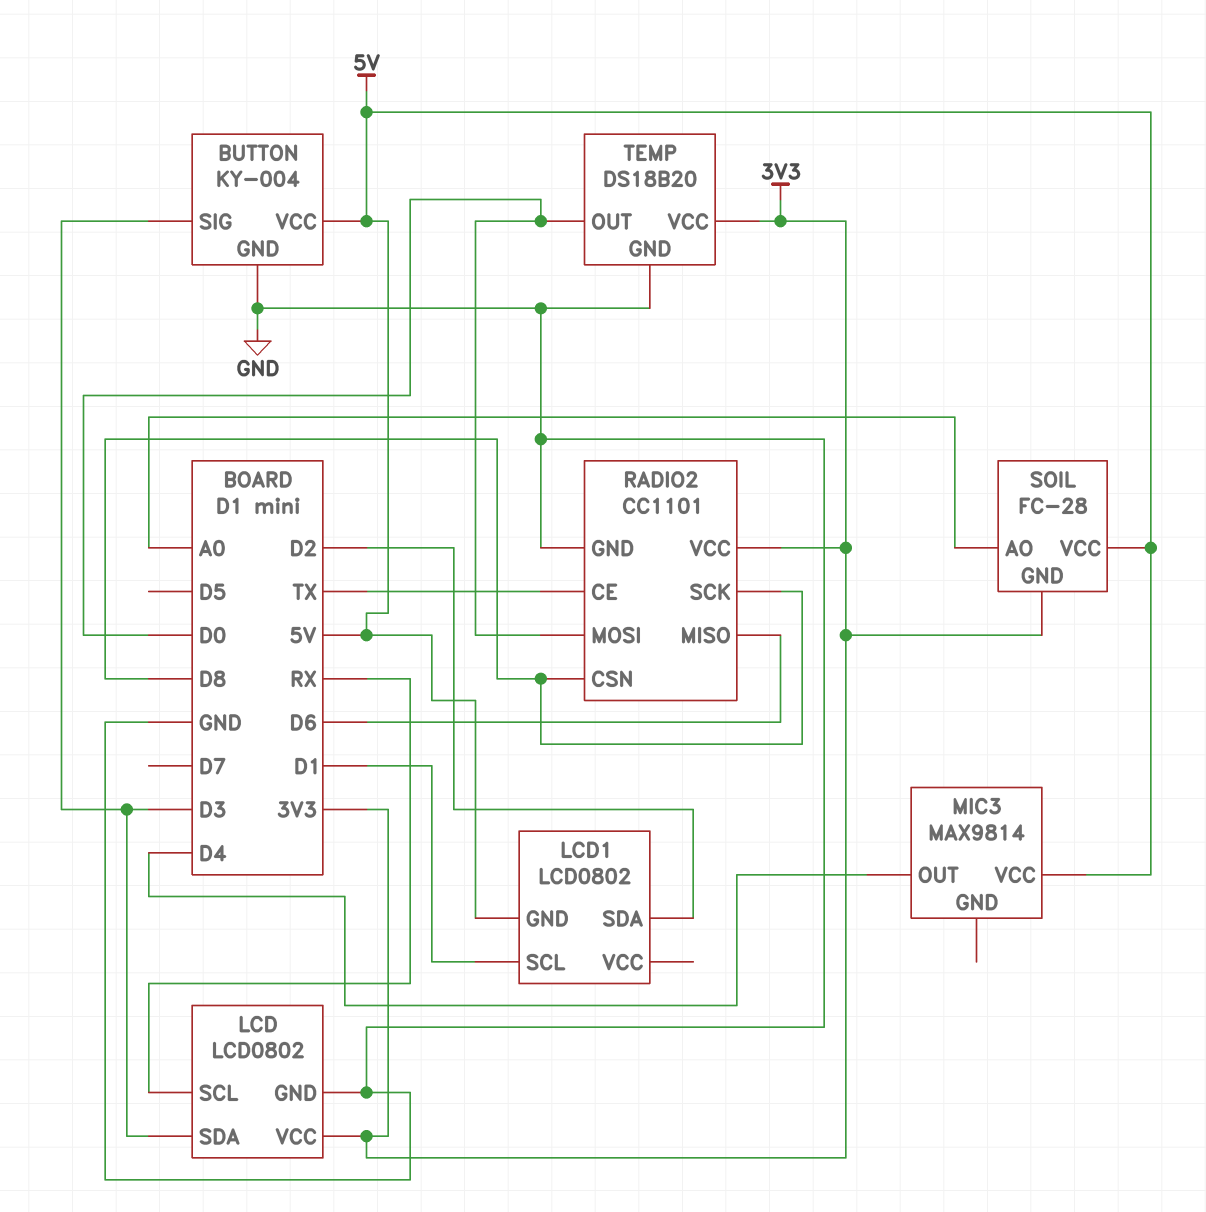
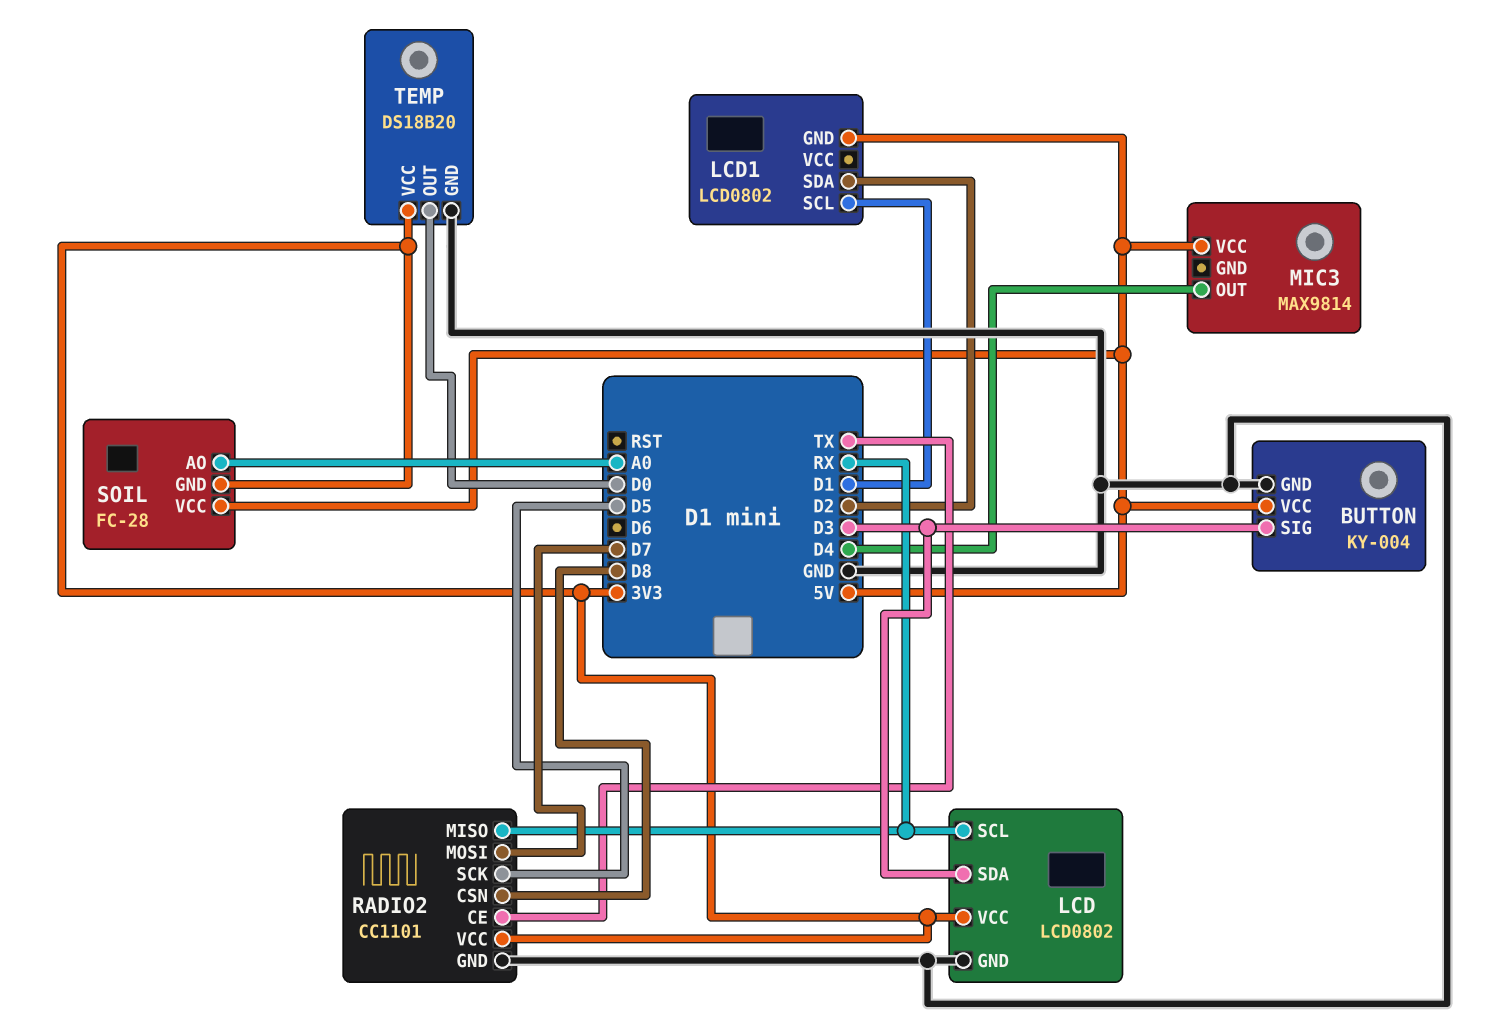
RADIO2 pin MISO: D6 -> RX
RADIO2 pin MOSI: D0 -> D7
RADIO2 pin SCK: D8 -> D5

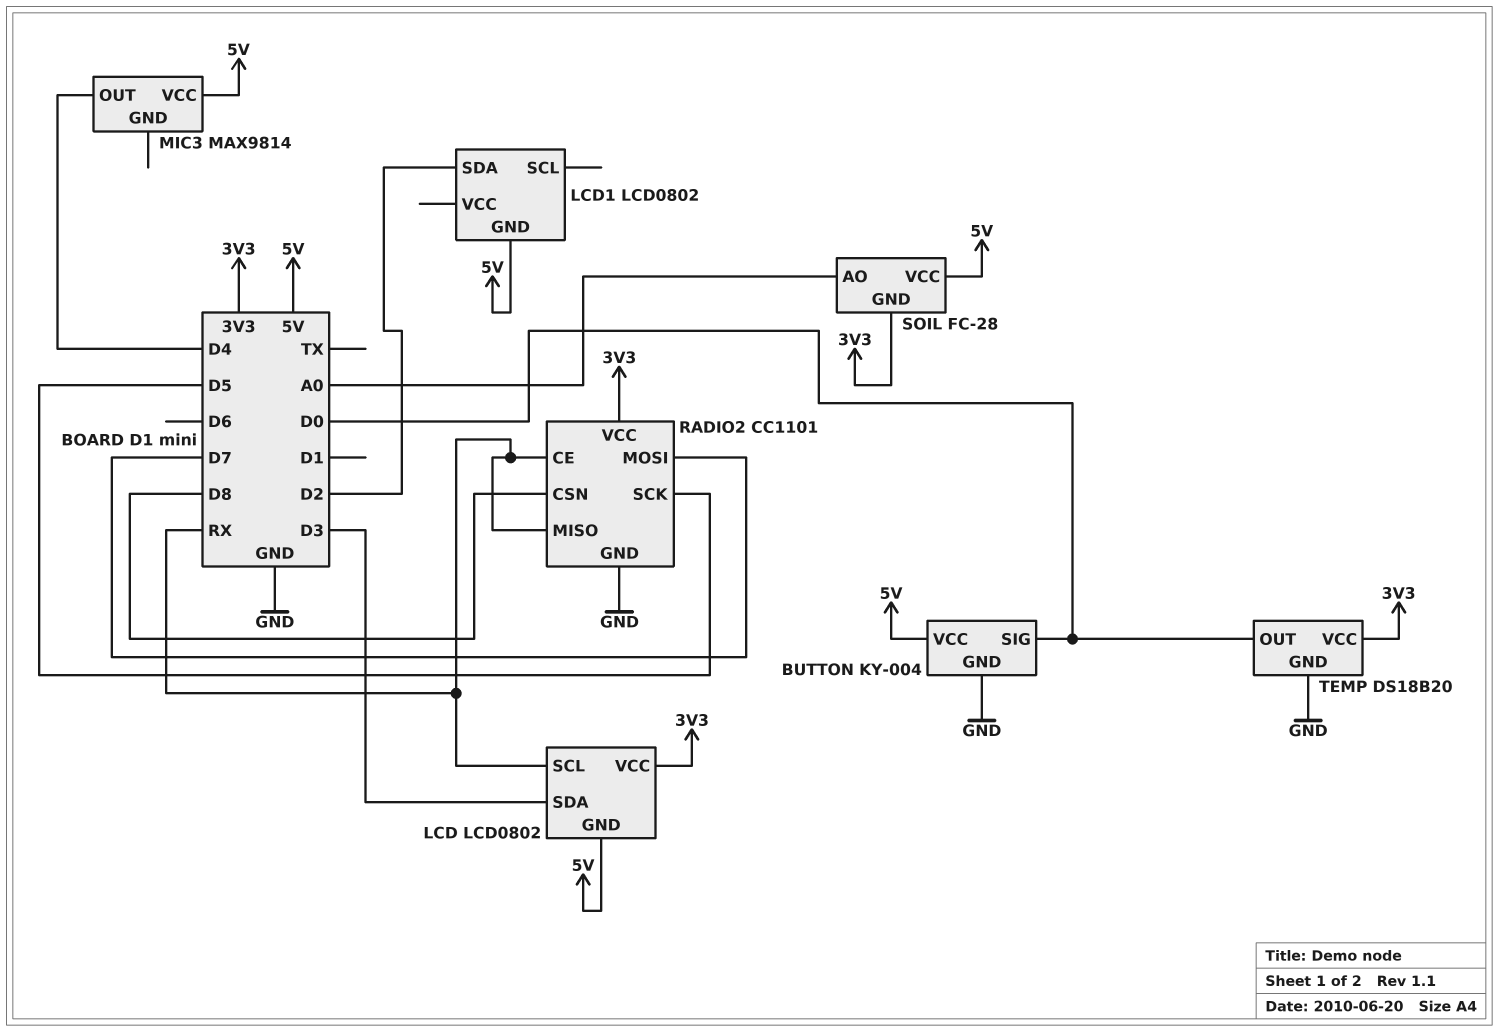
BUTTON pin SIG: D3 -> D0
LCD pin GND: GND -> 5V
LCD1 pin SCL: D1 -> none
RADIO2 pin CE: TX -> RX

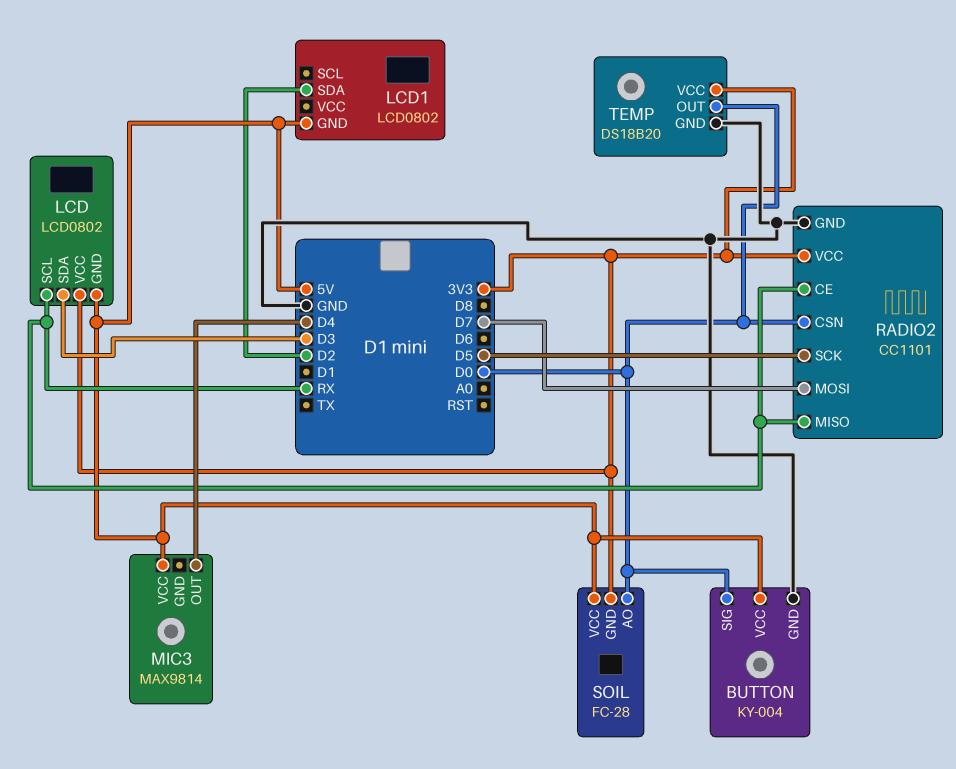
RADIO2 pin CSN: D8 -> D0
SOIL pin AO: A0 -> D0

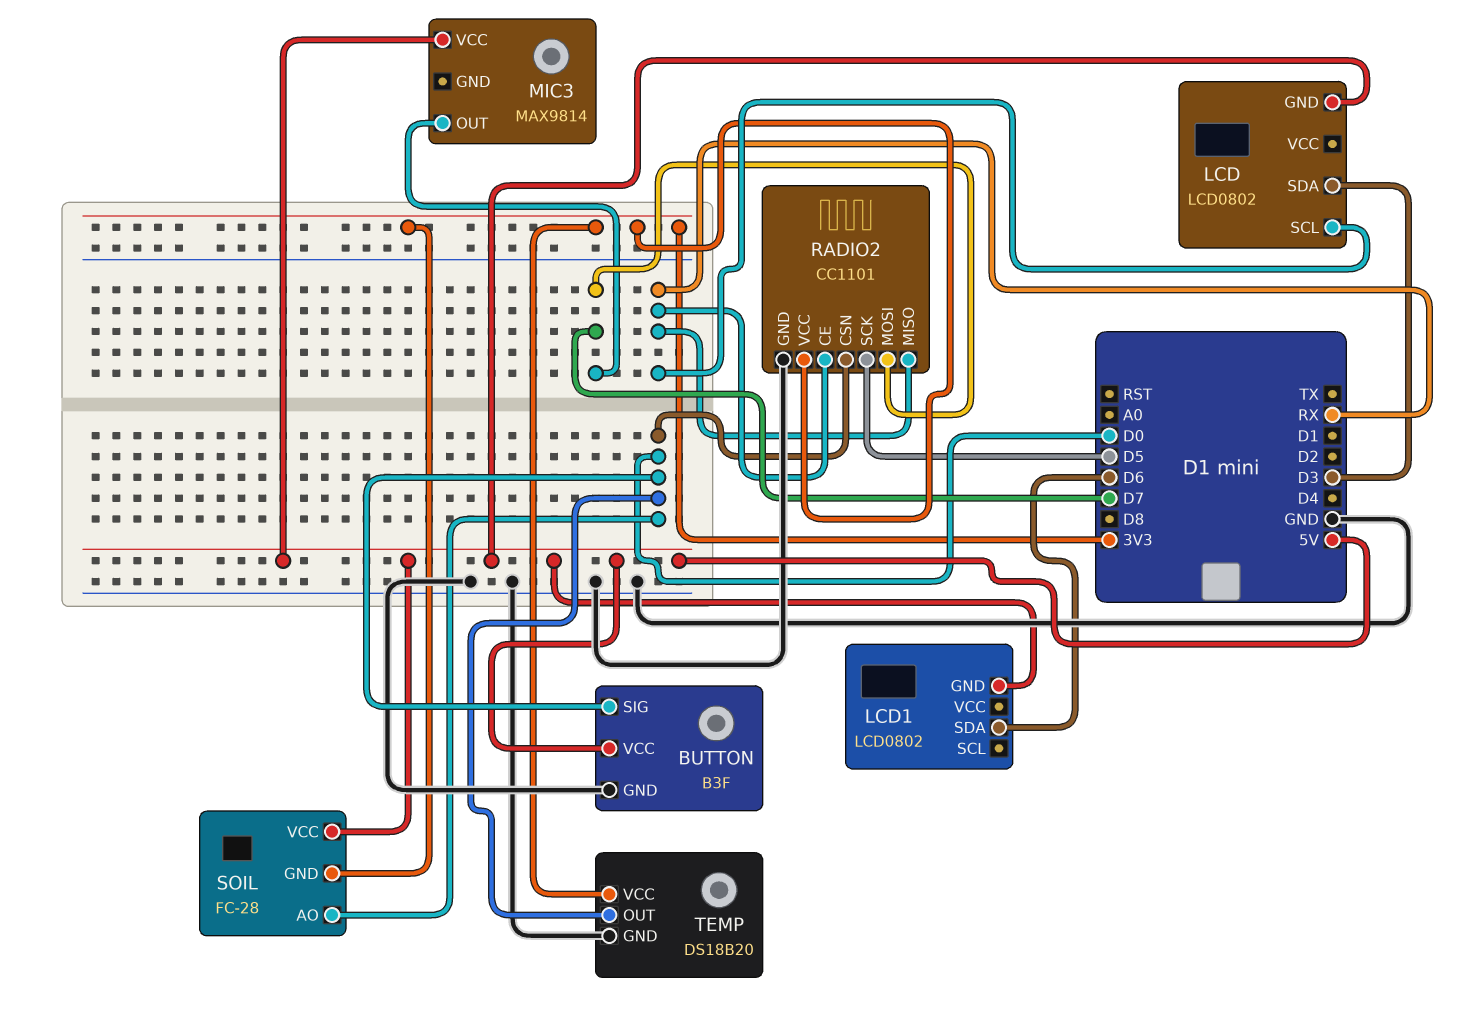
BUTTON: KY-004 -> B3F
LCD pin VCC: 3V3 -> none
LCD1 pin SDA: D2 -> D6
MIC3 pin OUT: D4 -> D7

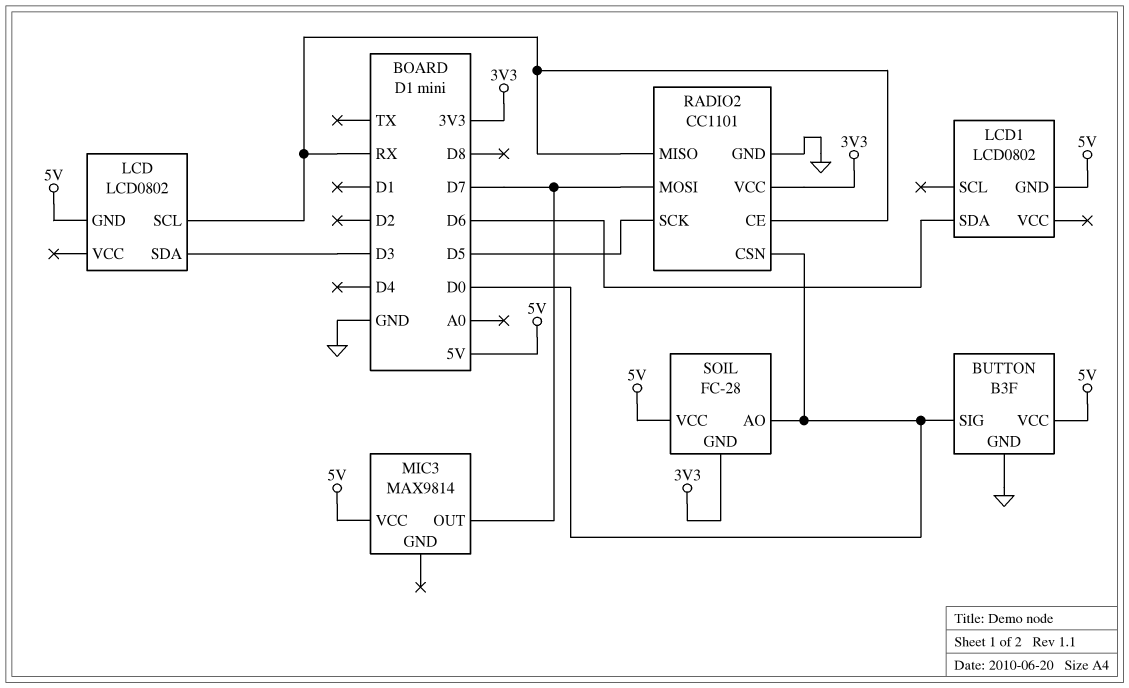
TEMP: DS18B20 -> none
TEMP pin GND: GND -> none
TEMP pin OUT: D0 -> none
TEMP pin VCC: 3V3 -> none

